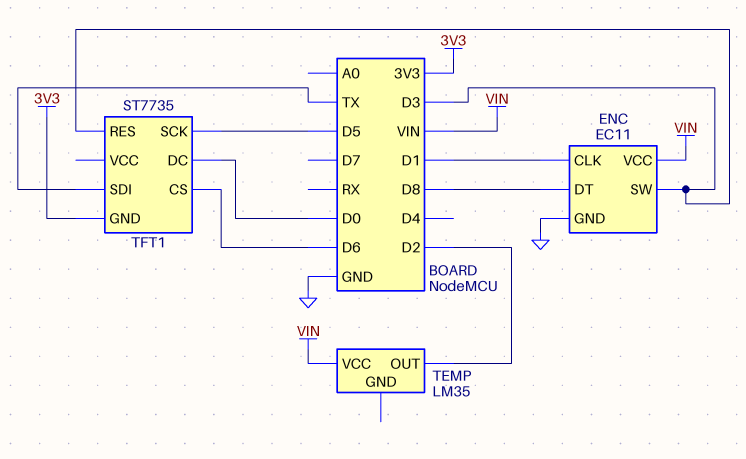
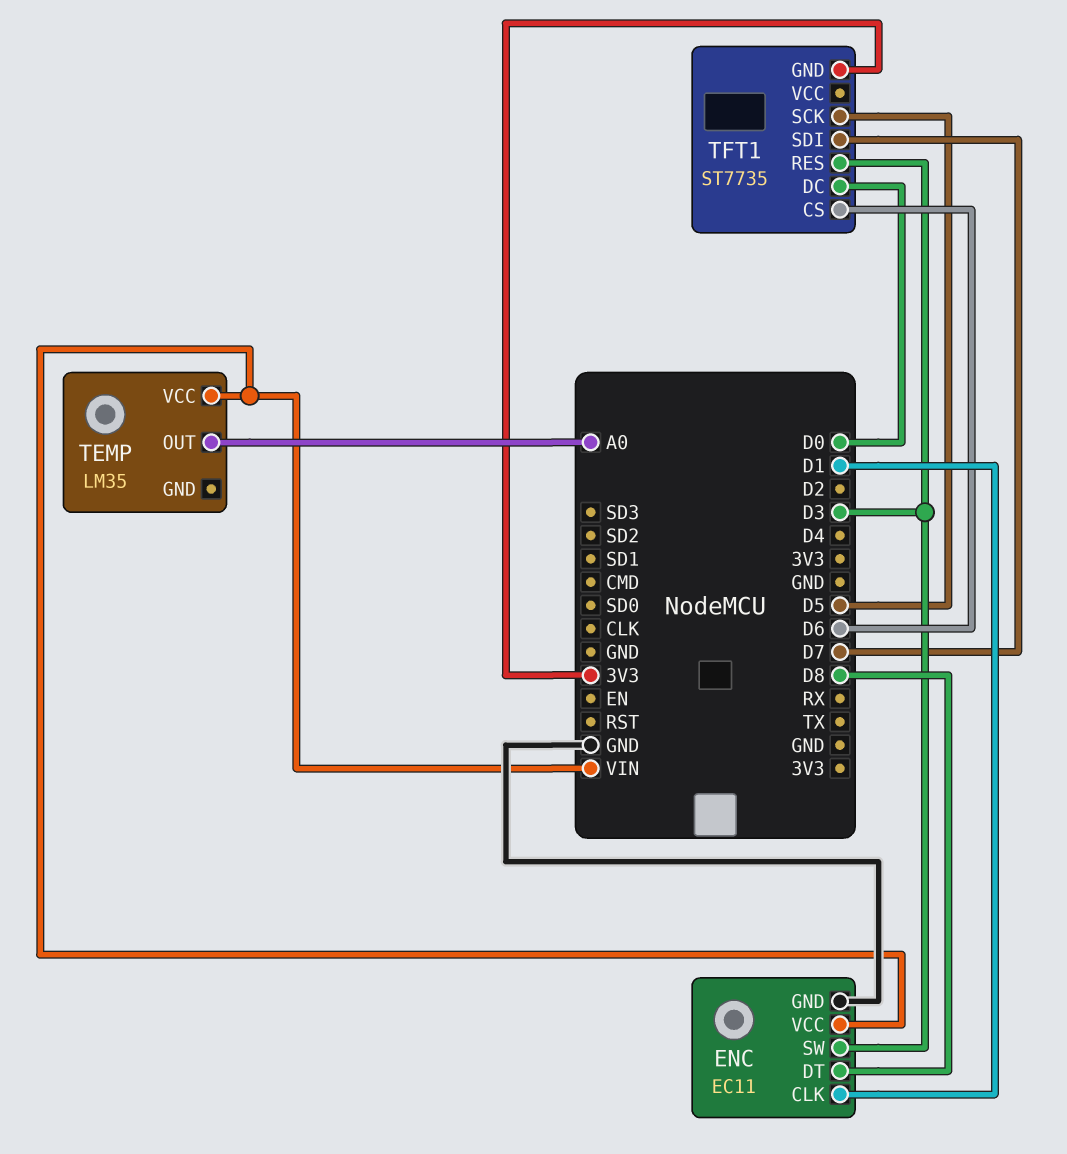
TEMP pin OUT: D2 -> A0
TFT1 pin SDI: TX -> D7

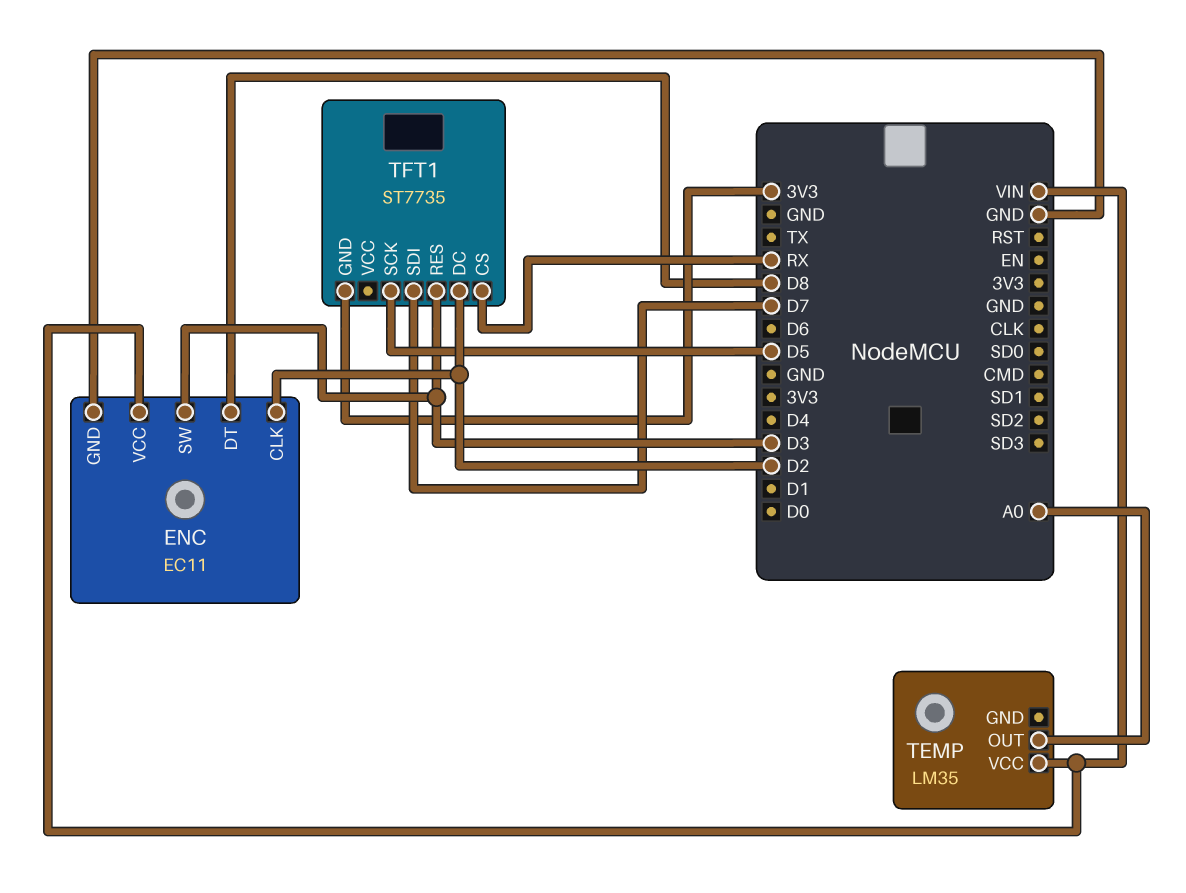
ENC pin CLK: D1 -> D2
TFT1 pin CS: D6 -> RX
TFT1 pin DC: D0 -> D2

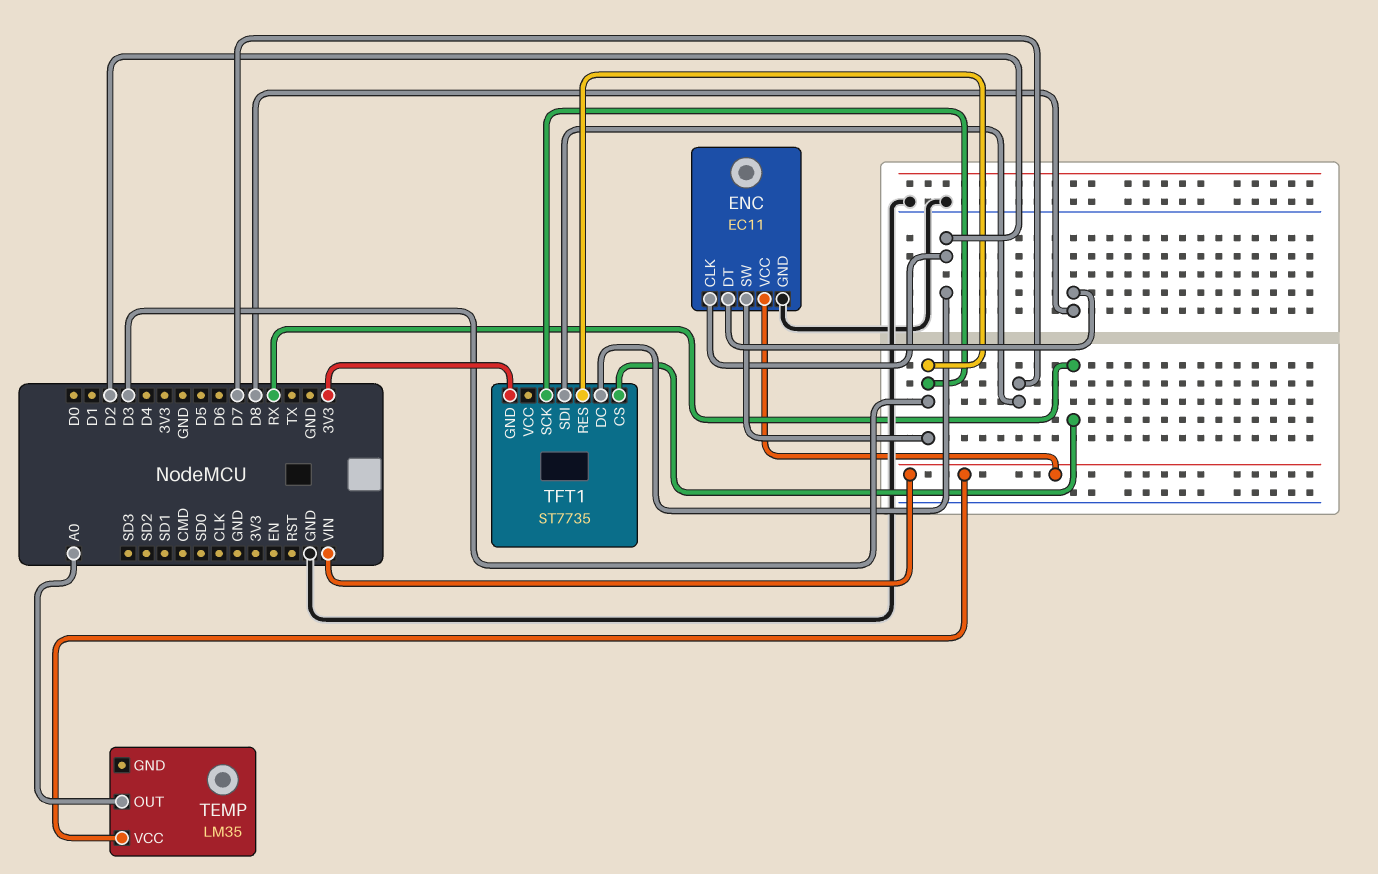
TFT1 pin SCK: D5 -> D3

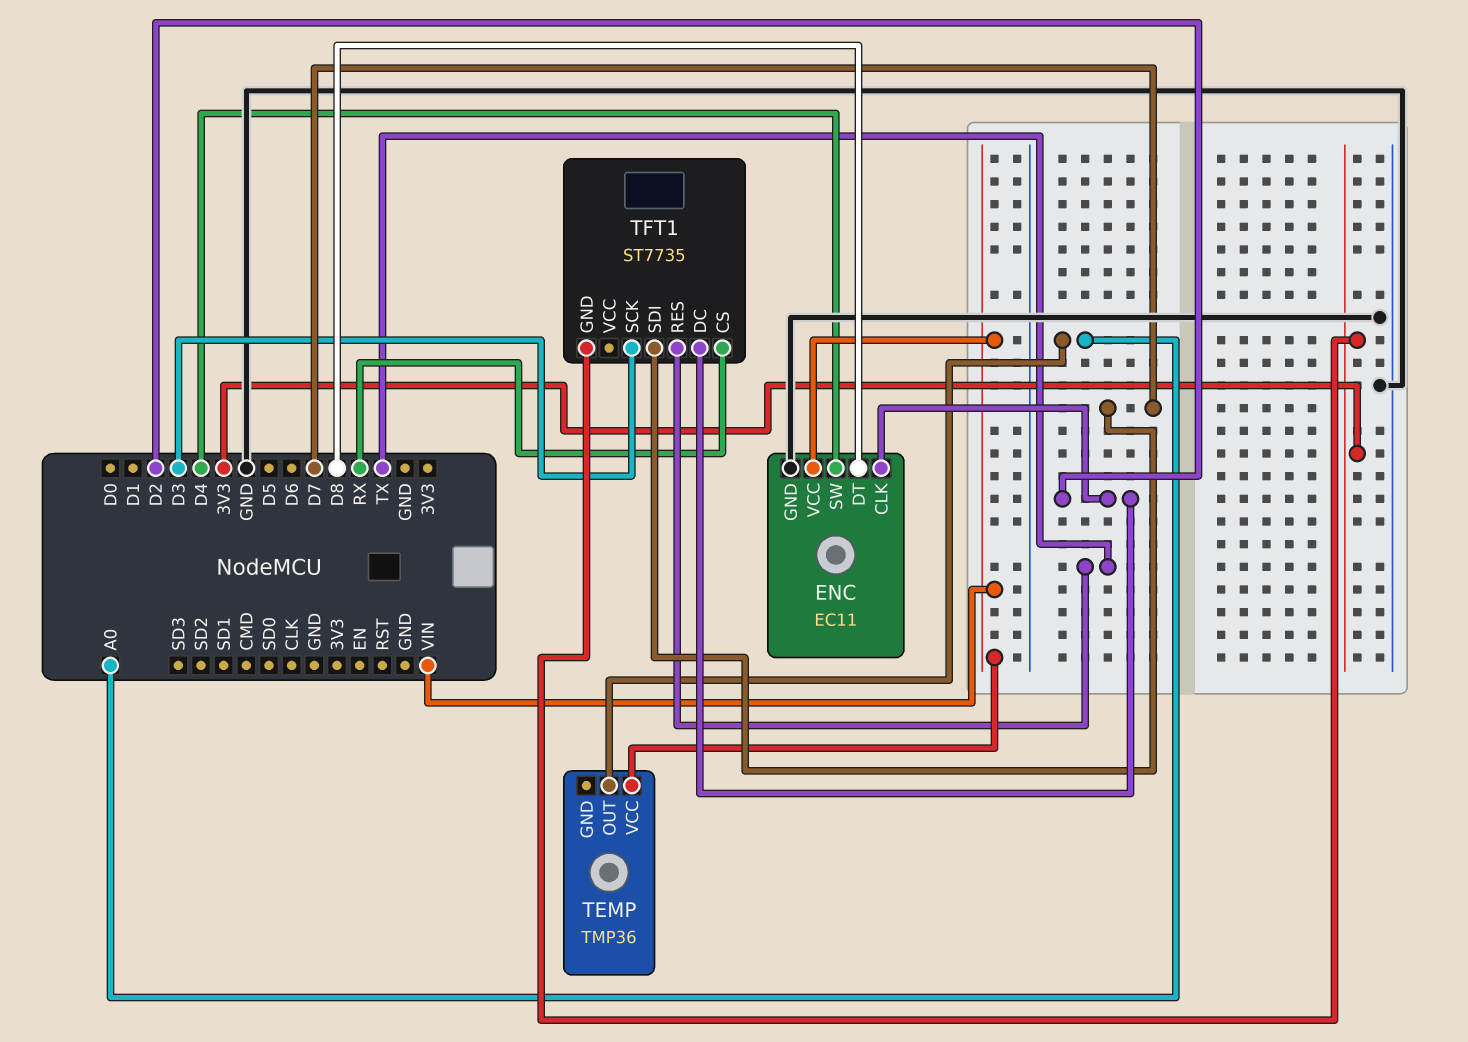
ENC pin SW: D3 -> D4
TEMP: LM35 -> TMP36
TFT1 pin RES: D3 -> TX

